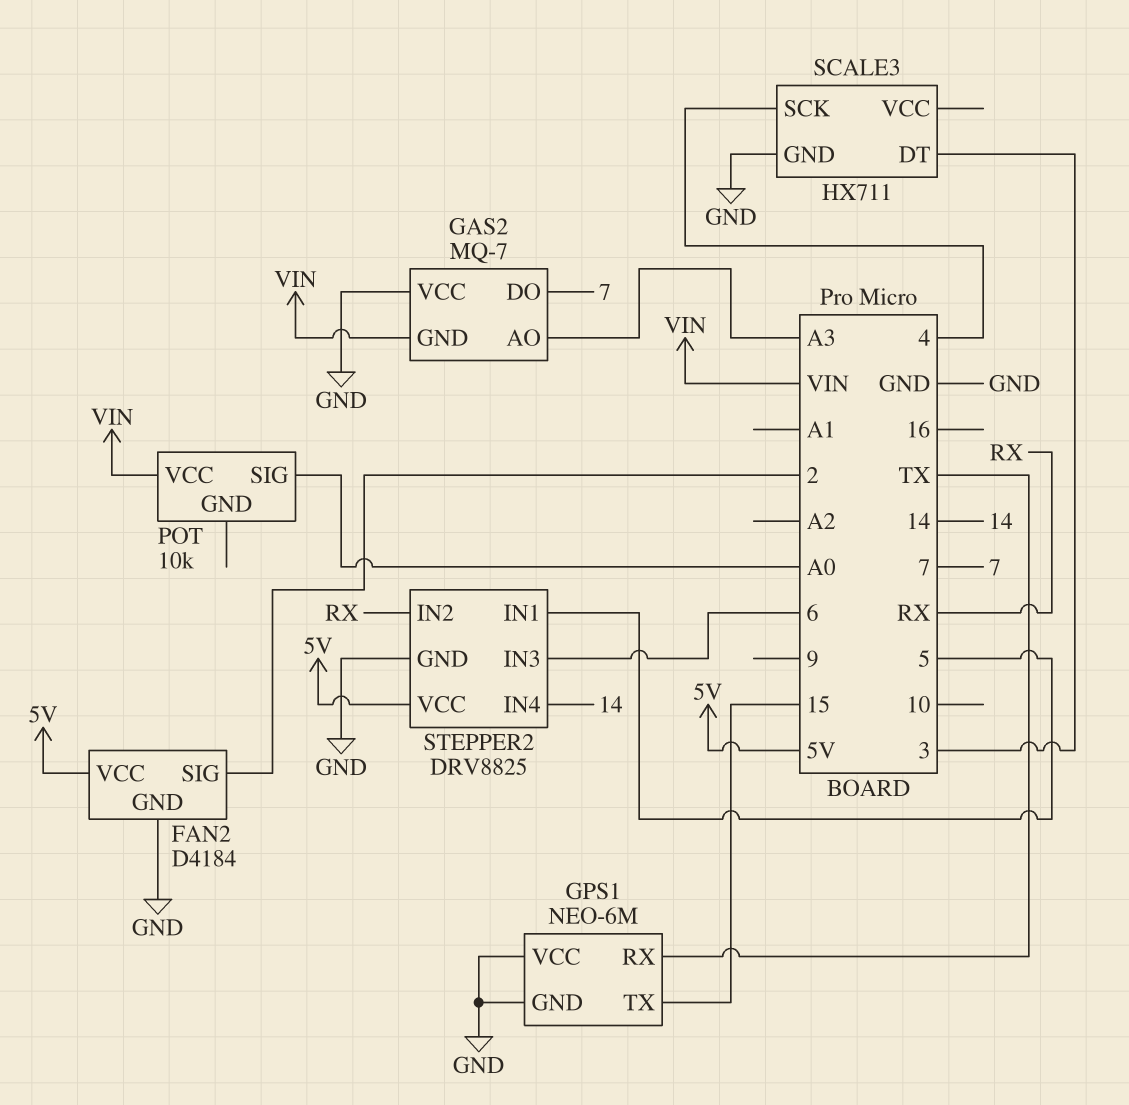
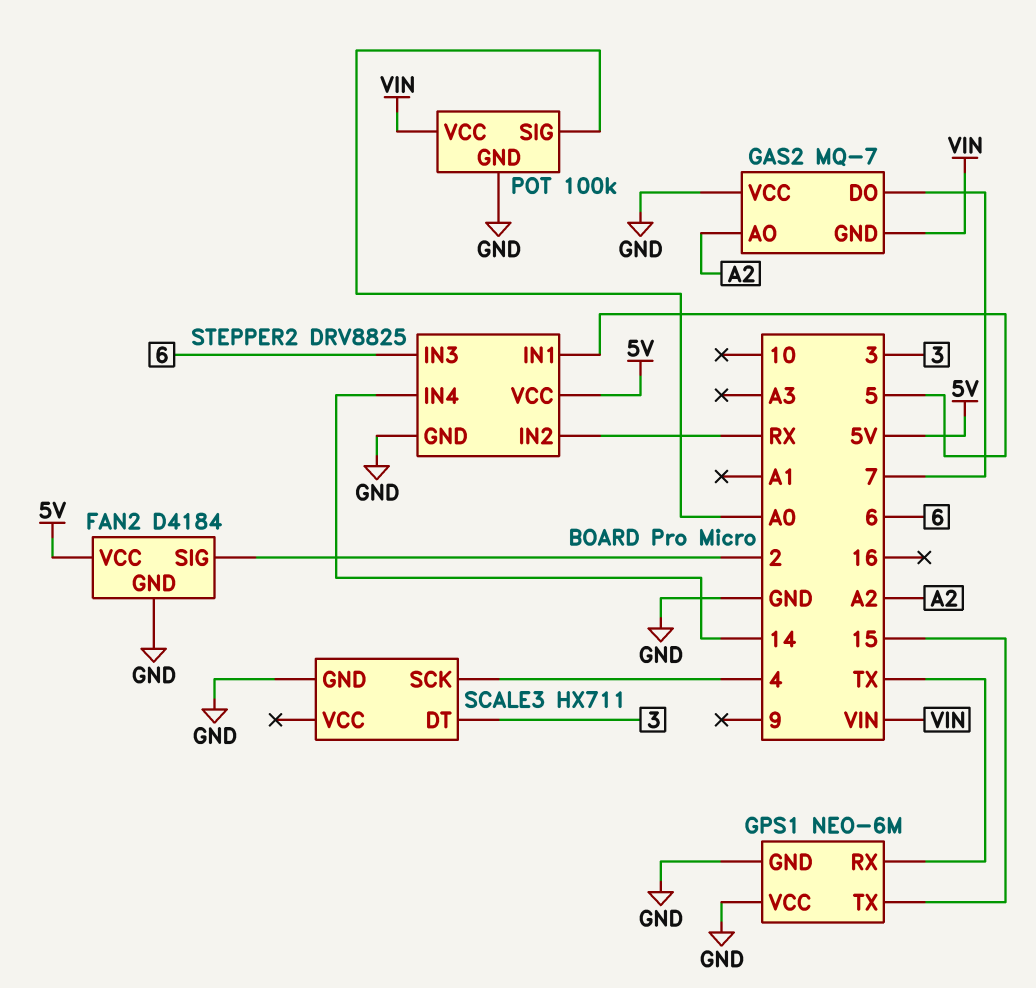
GAS2 pin AO: A3 -> A2
POT: 10k -> 100k
POT pin GND: none -> GND

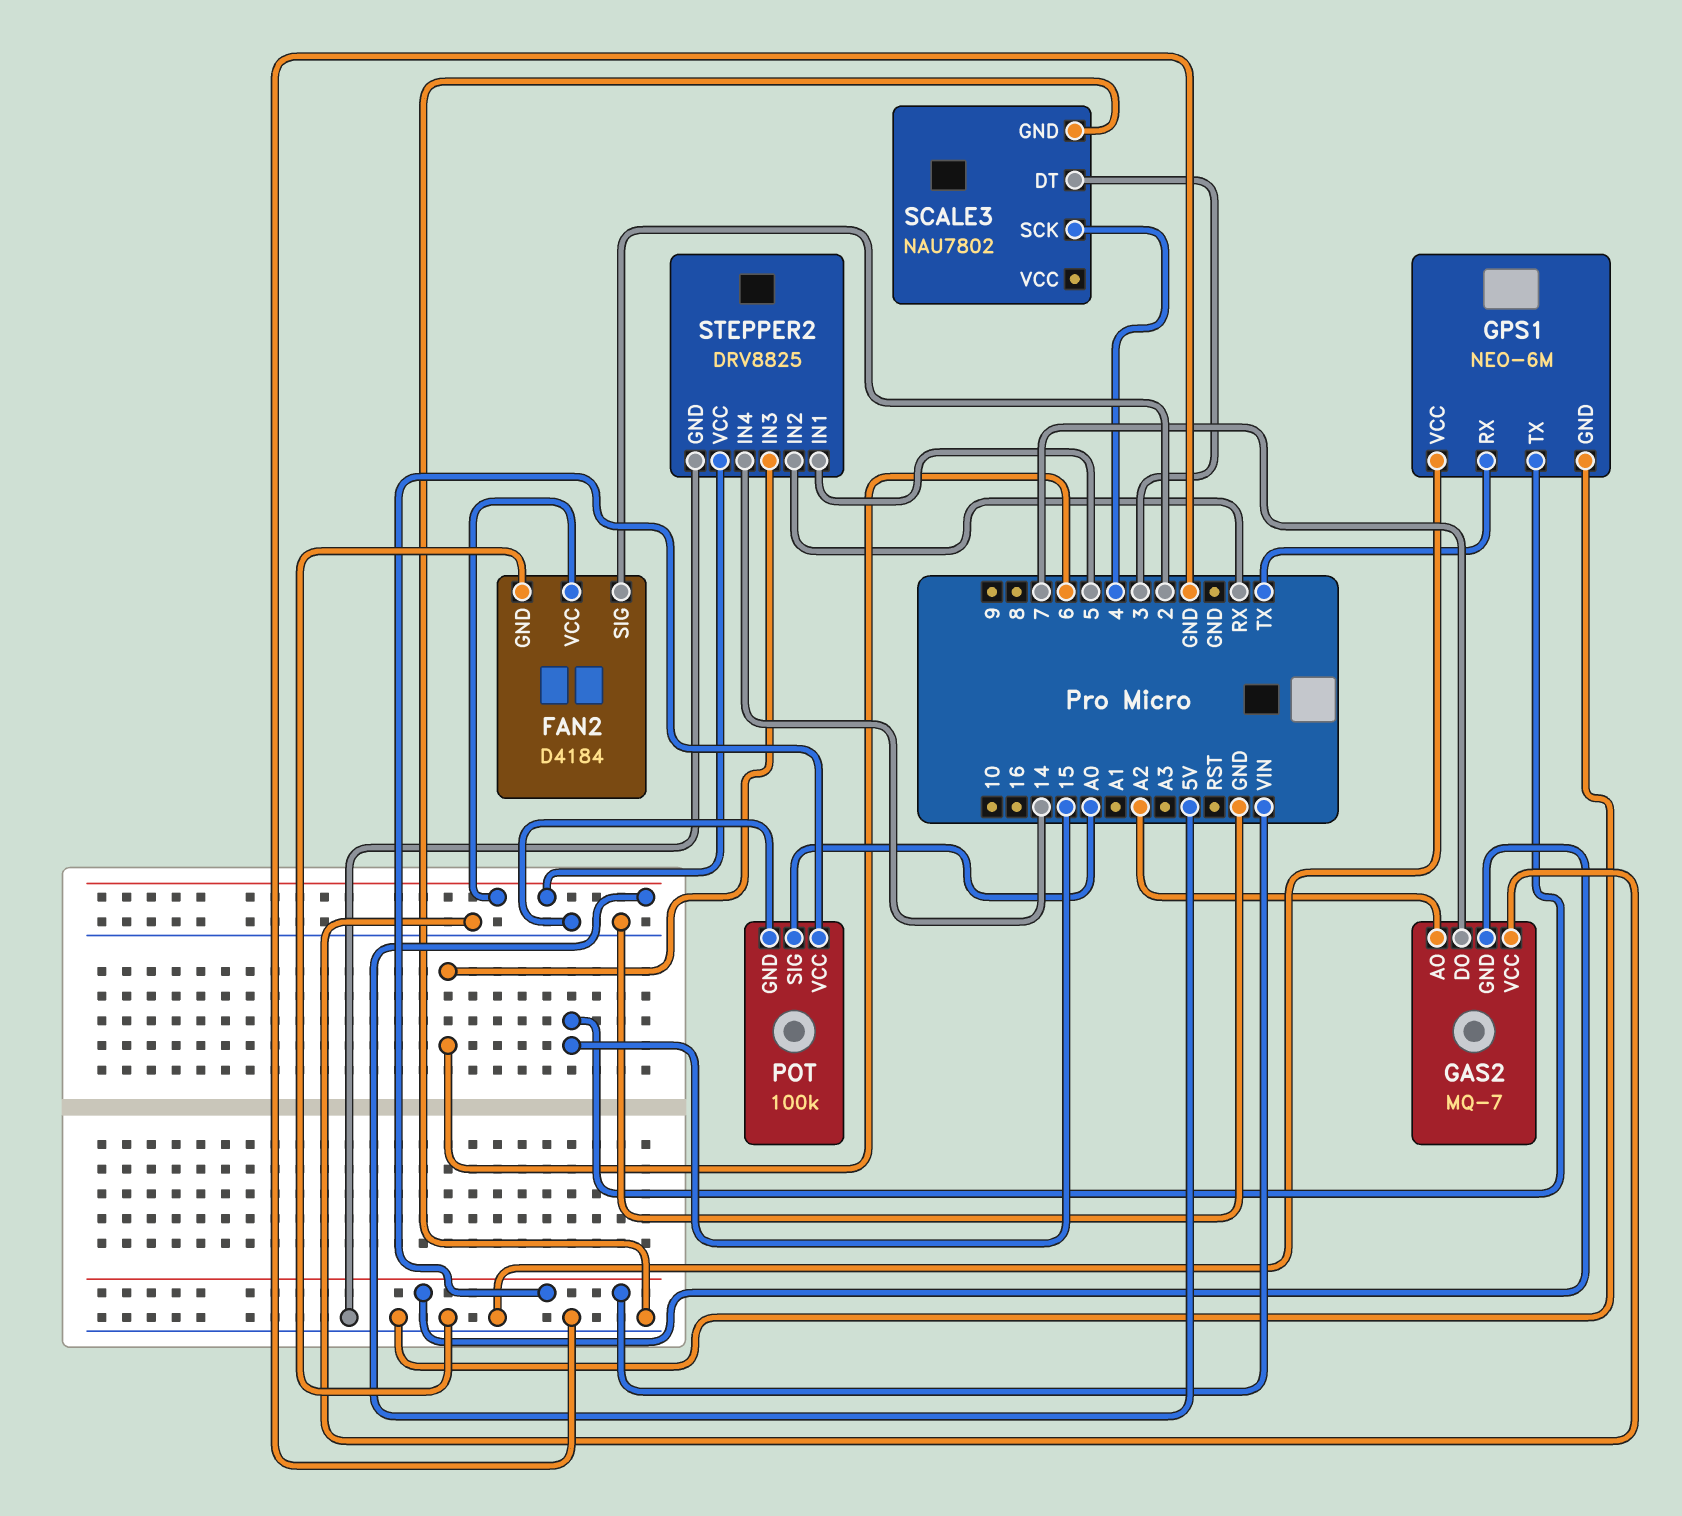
SCALE3: HX711 -> NAU7802

